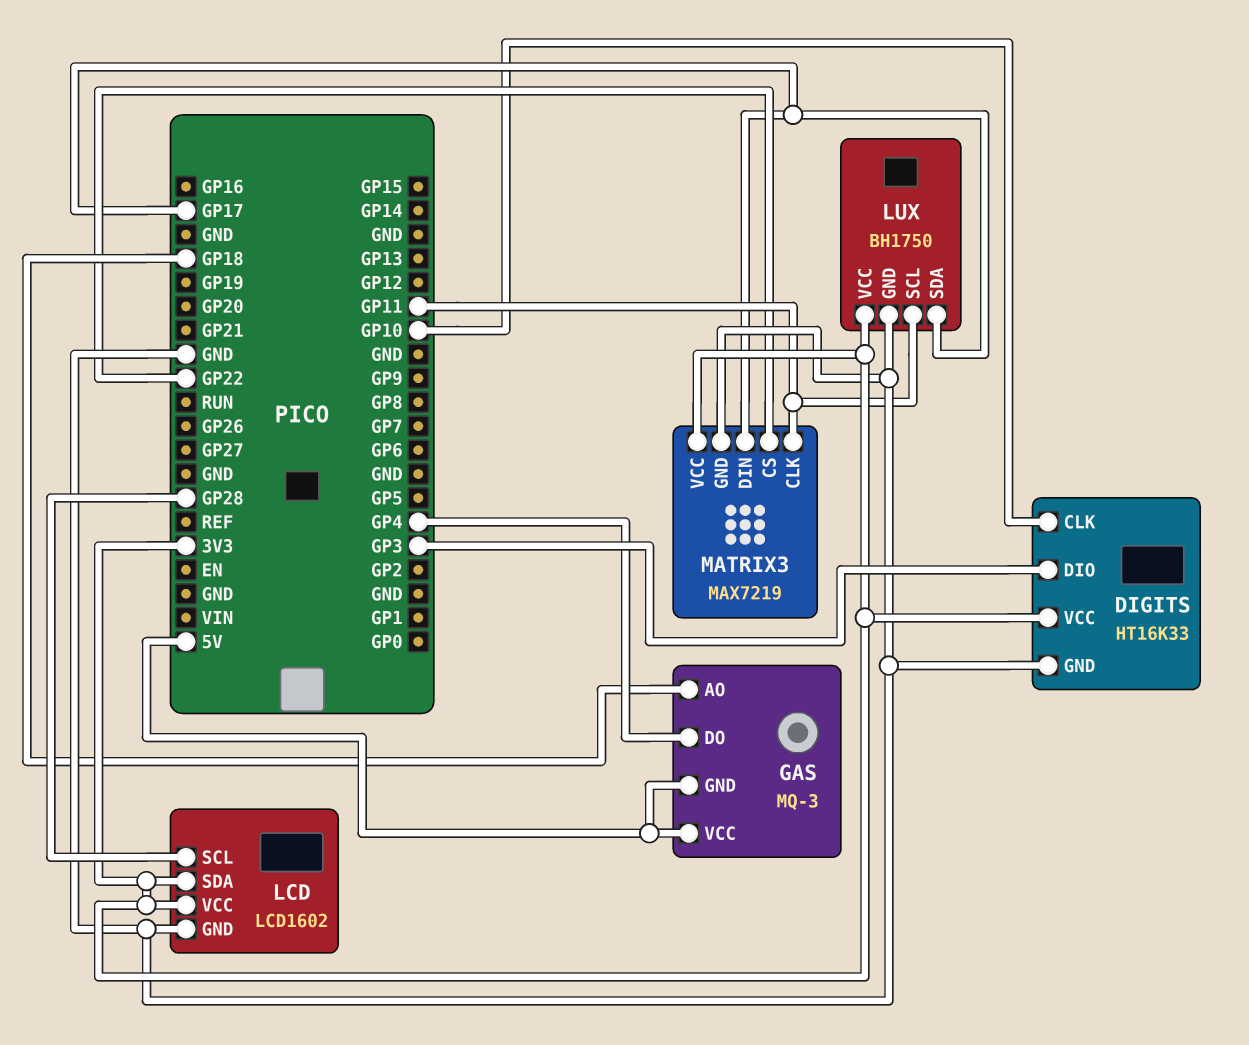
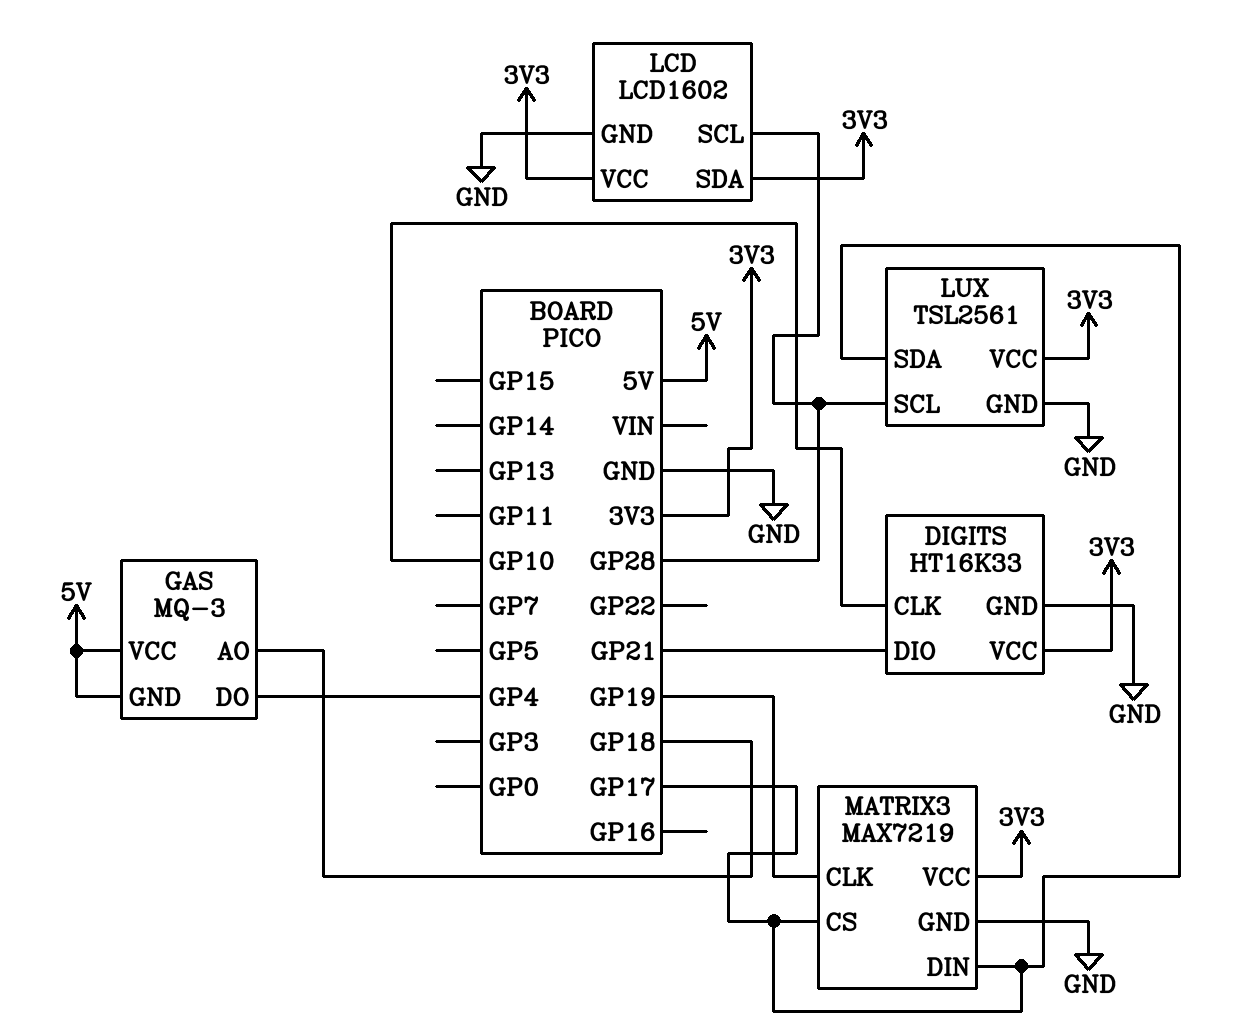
DIGITS pin DIO: GP3 -> GP21
LUX: BH1750 -> TSL2561
LUX pin SCL: GP11 -> GP28
MATRIX3 pin CLK: GP11 -> GP19
MATRIX3 pin CS: GP22 -> GP17

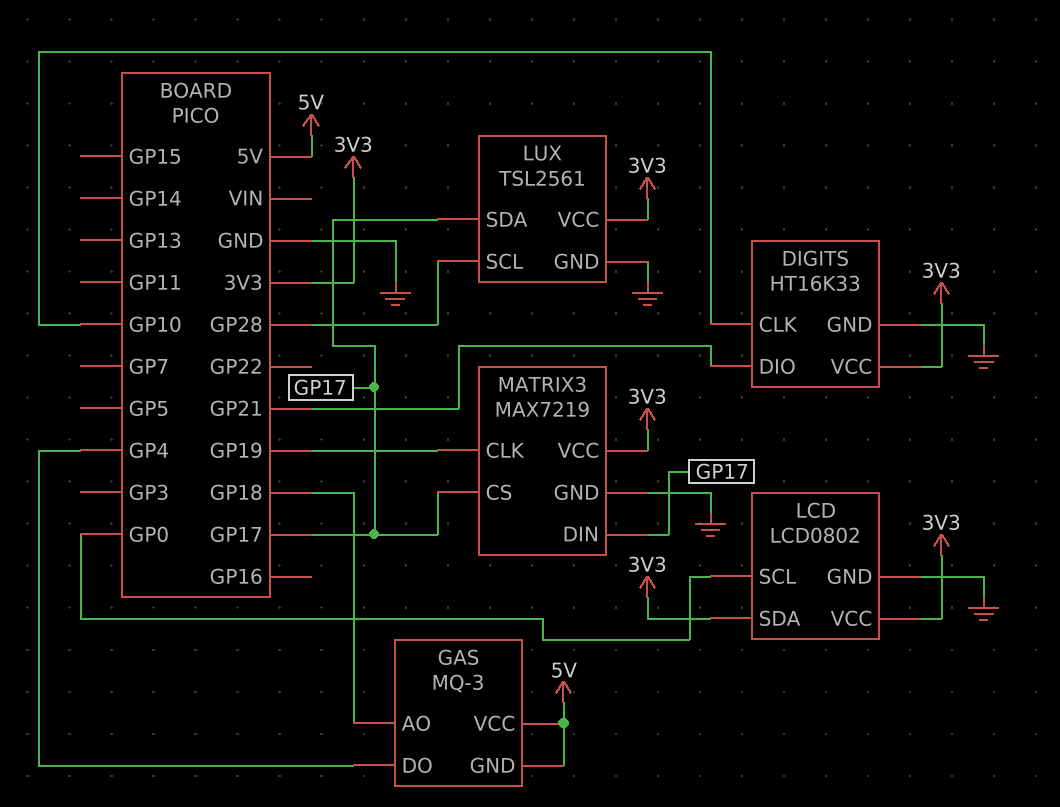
LCD: LCD1602 -> LCD0802
LCD pin SCL: GP28 -> GP0

